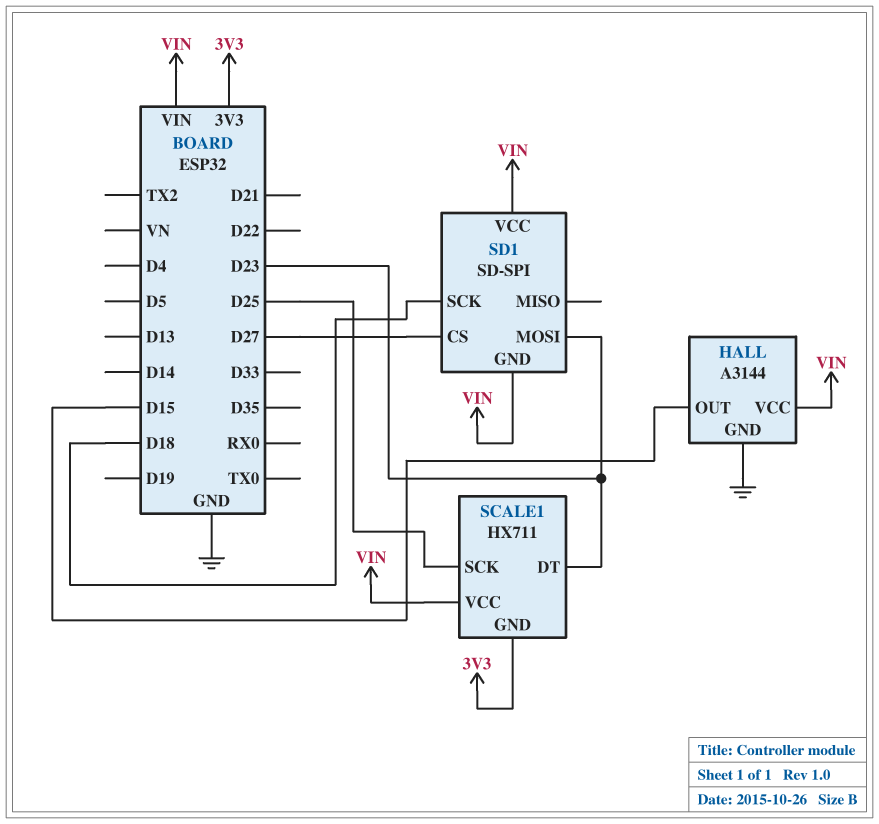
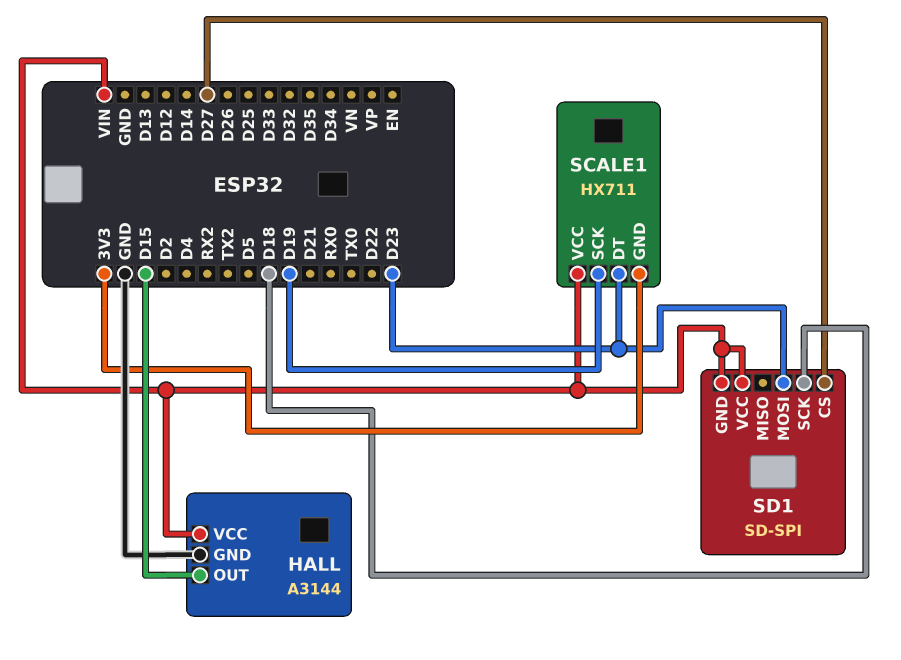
SCALE1 pin SCK: D25 -> D19

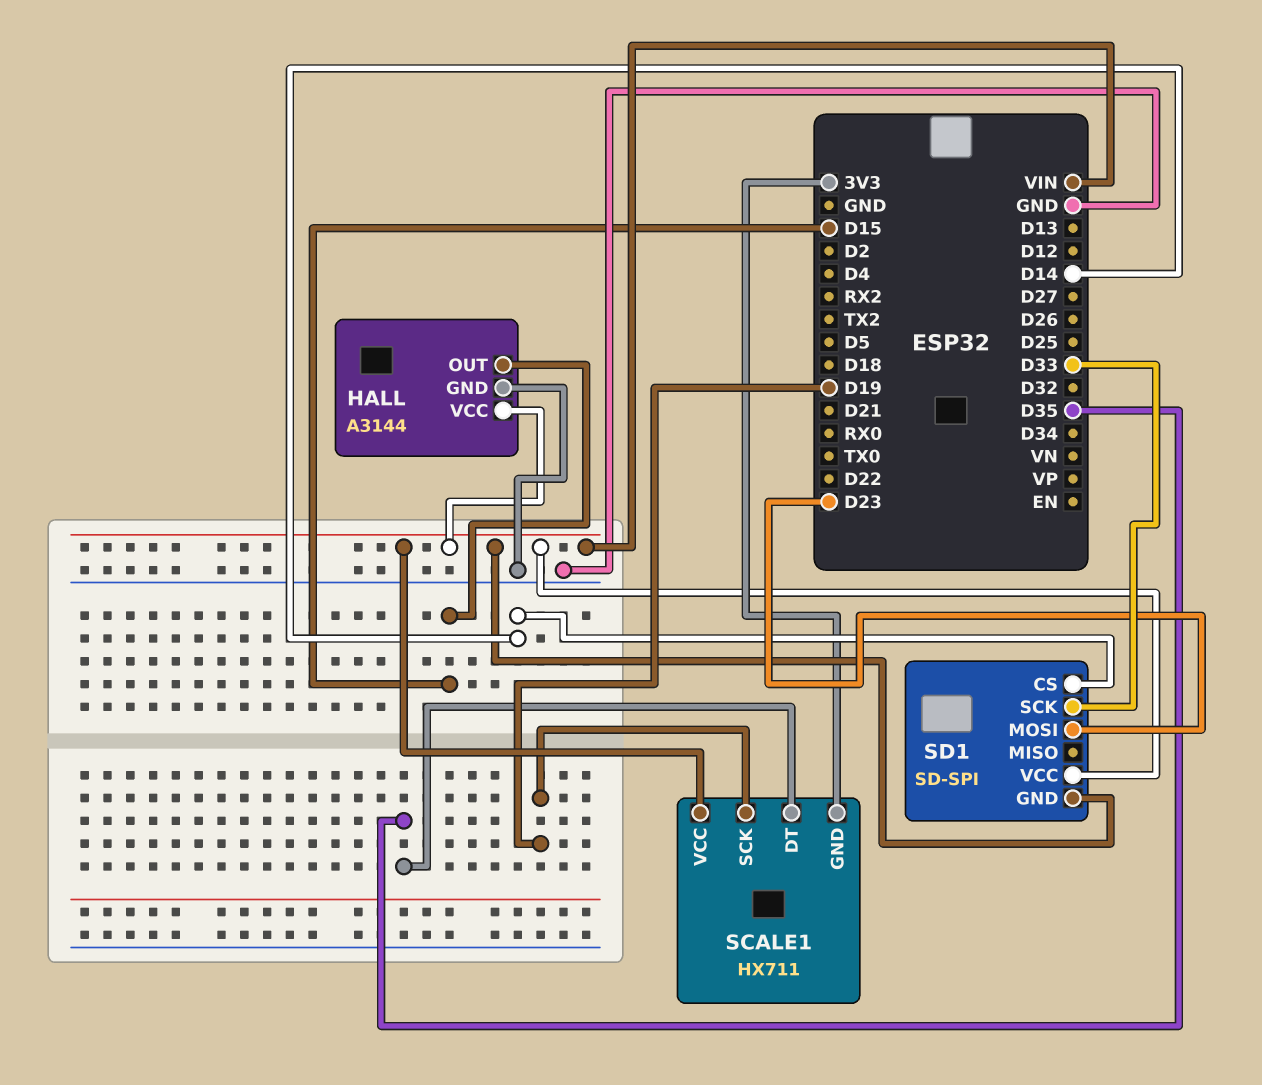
SCALE1 pin DT: D23 -> D35
SD1 pin CS: D27 -> D14
SD1 pin SCK: D18 -> D33

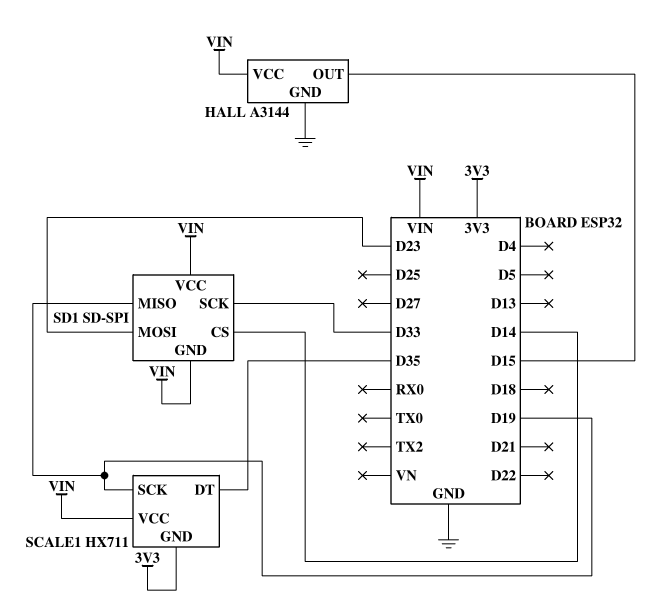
SD1 pin MISO: none -> D19

